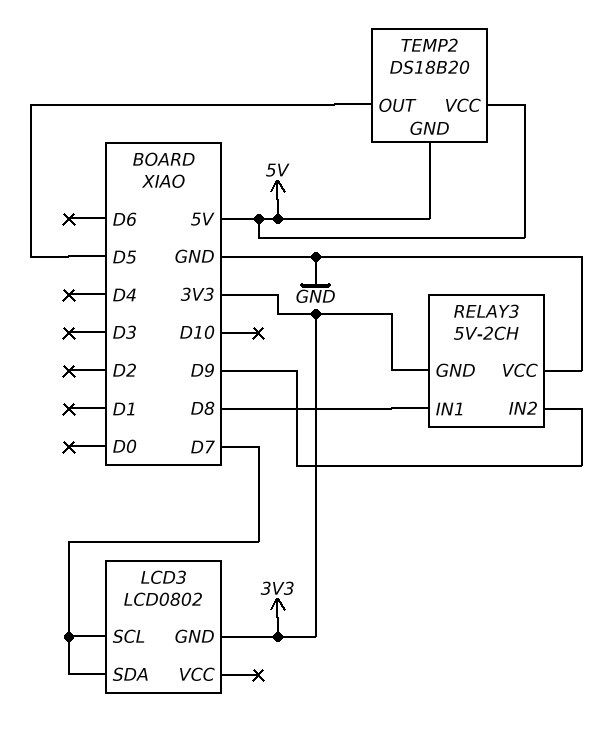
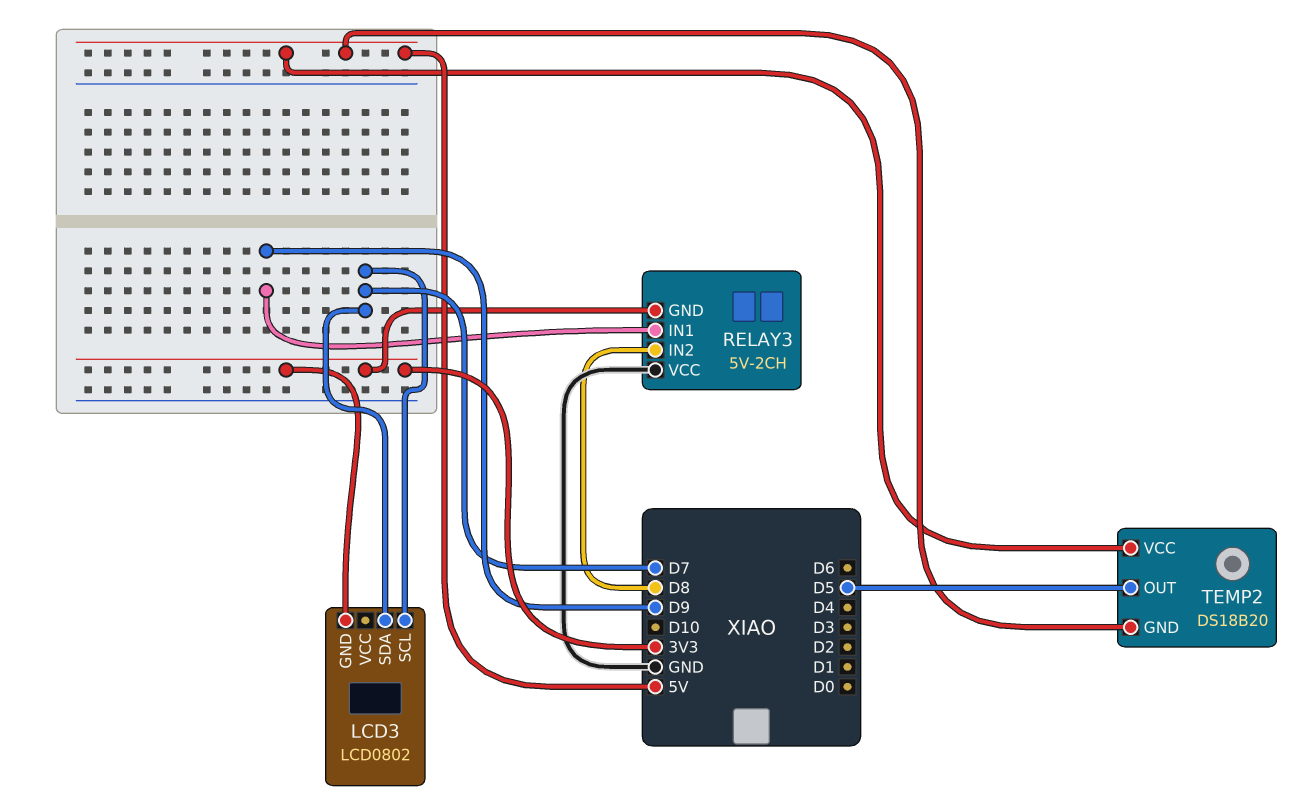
RELAY3 pin IN1: D8 -> D9
RELAY3 pin IN2: D9 -> D8

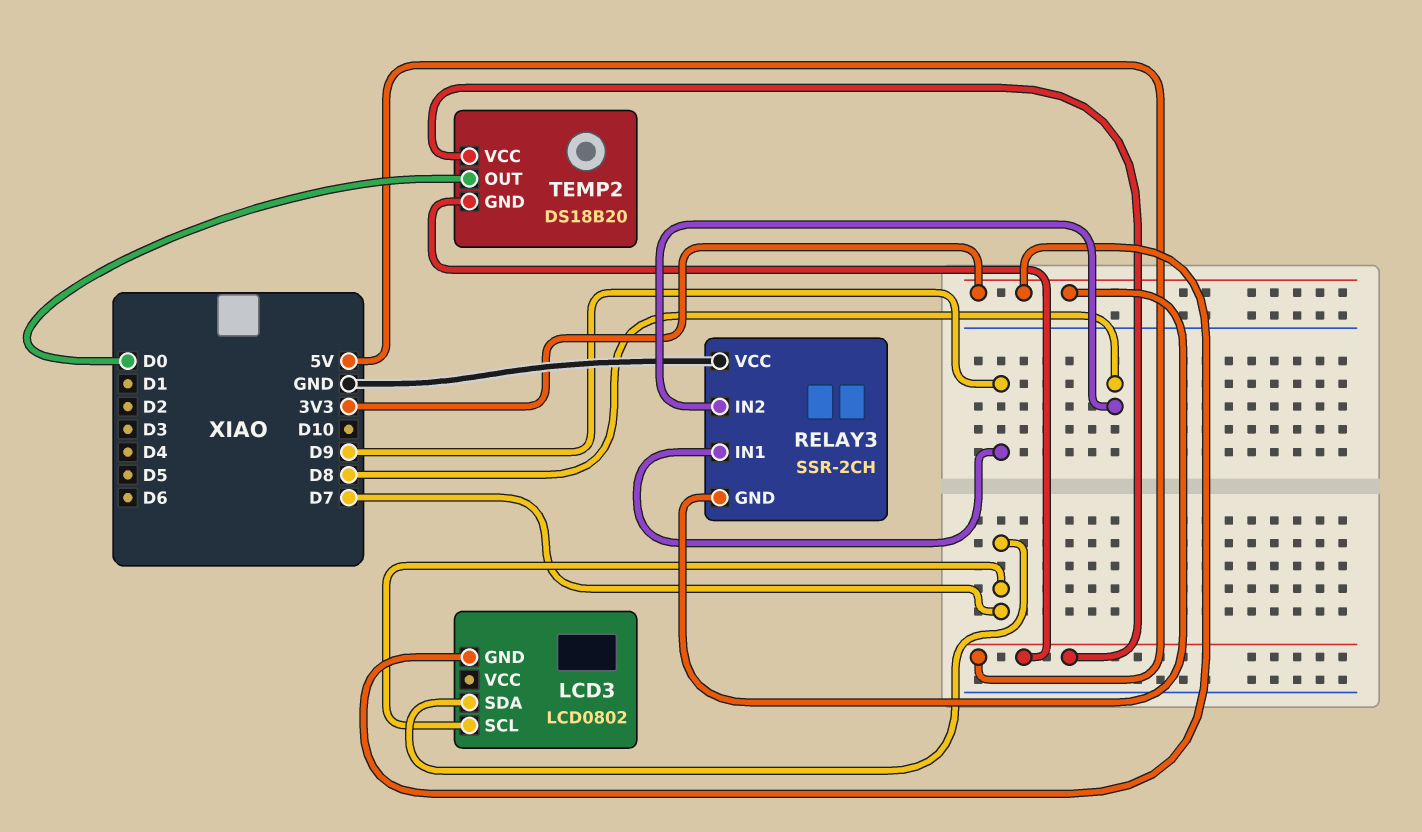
RELAY3: 5V-2CH -> SSR-2CH
TEMP2 pin OUT: D5 -> D0

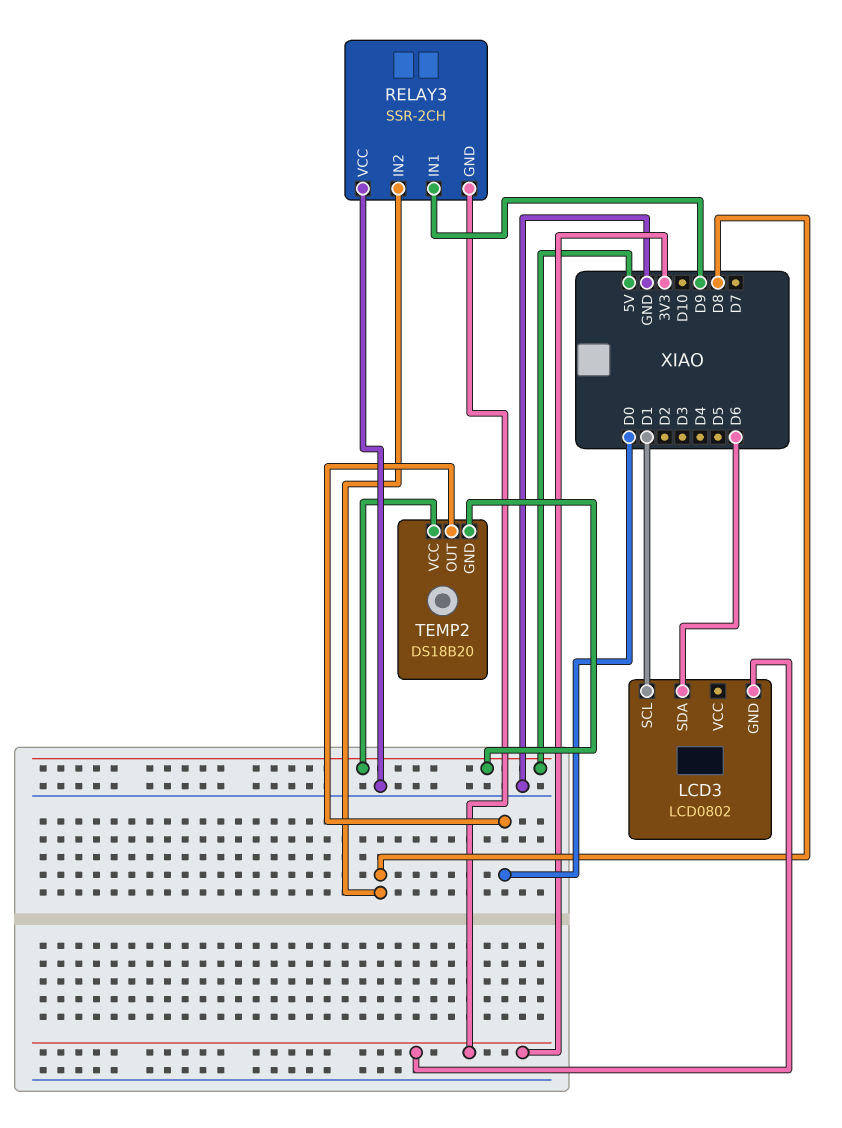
LCD3 pin SCL: D7 -> D1
LCD3 pin SDA: D7 -> D6

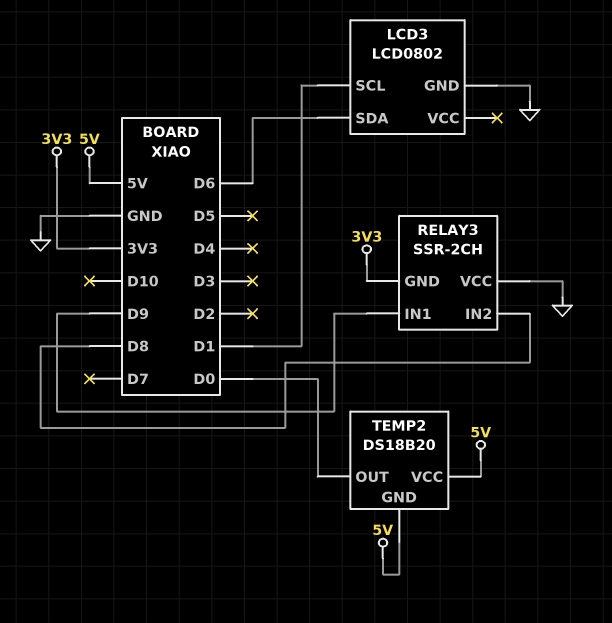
LCD3 pin GND: 3V3 -> GND

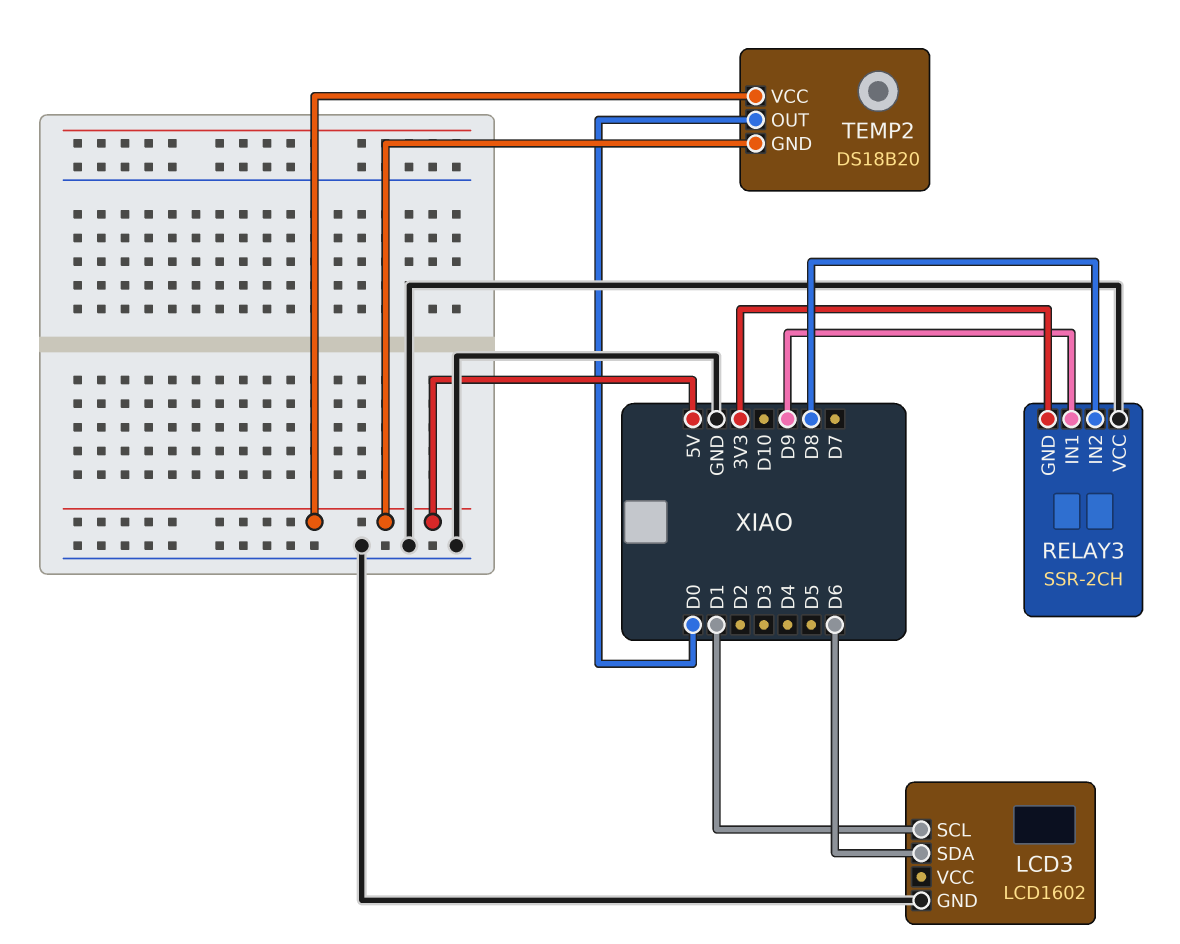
LCD3: LCD0802 -> LCD1602

